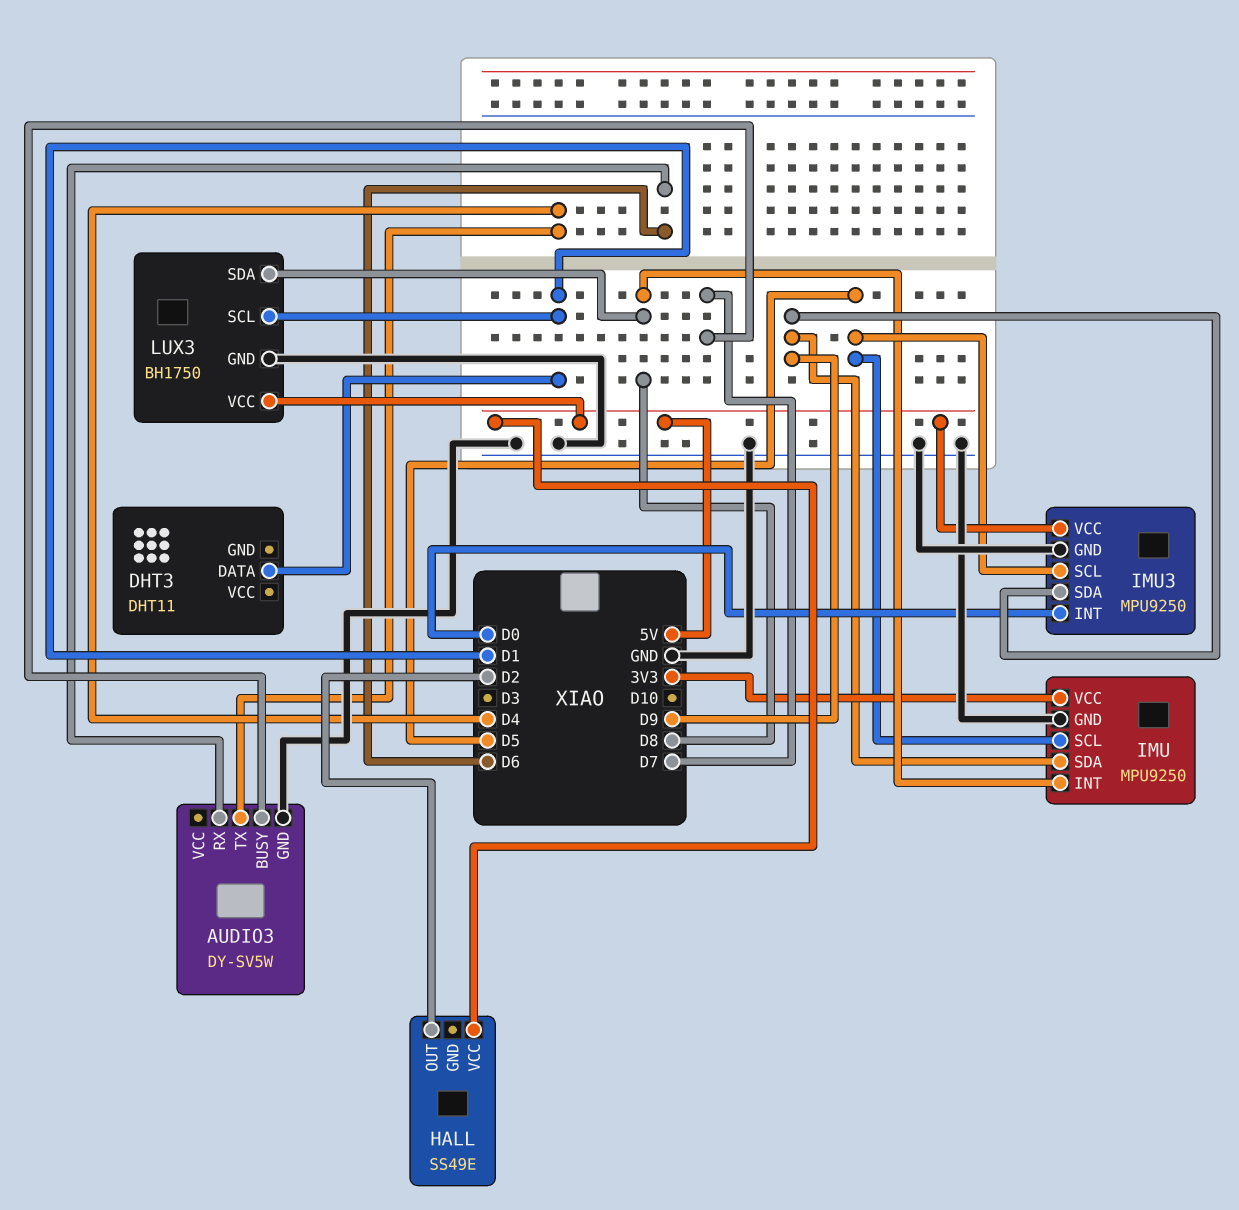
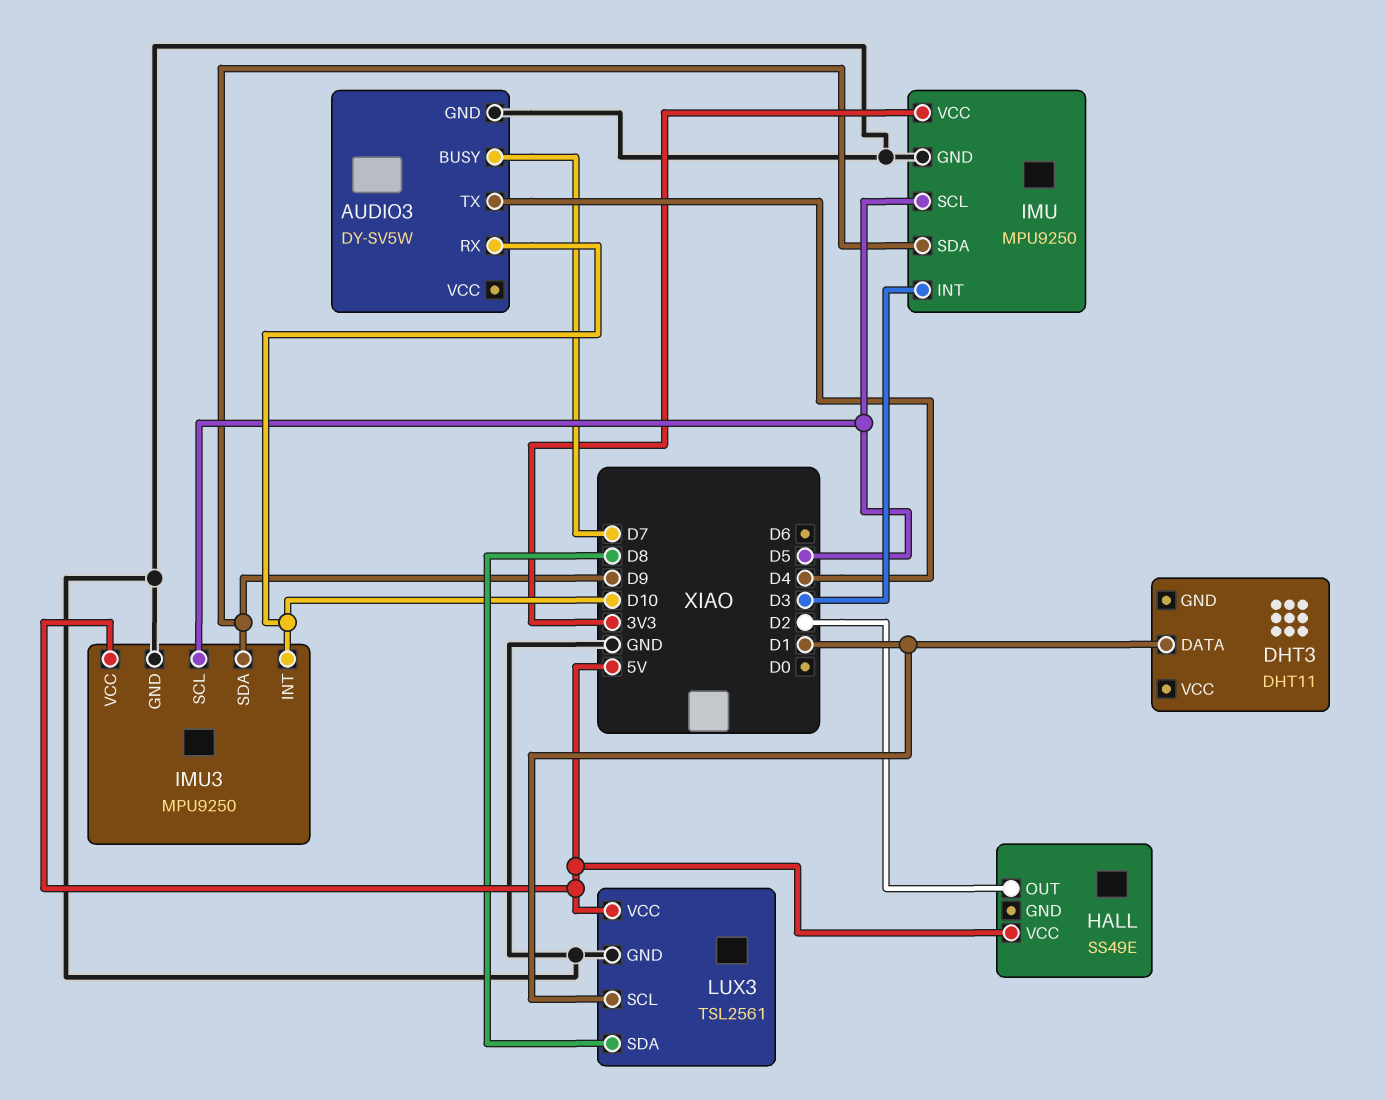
AUDIO3 pin RX: D6 -> D10
IMU pin INT: D8 -> D3
IMU3 pin INT: D0 -> D10
LUX3: BH1750 -> TSL2561

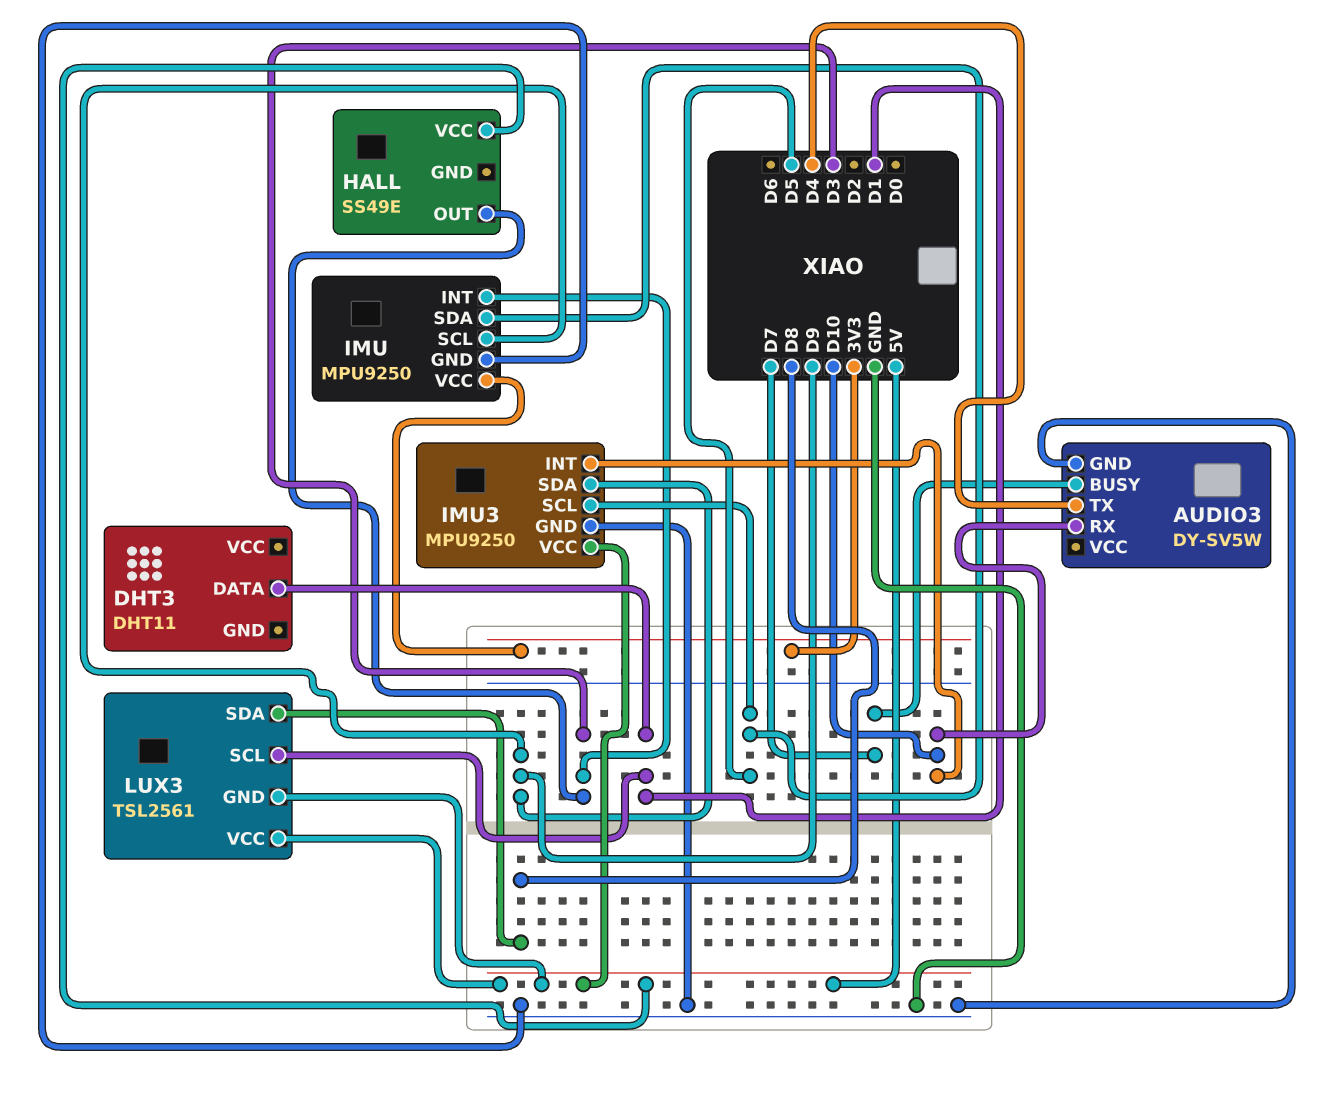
HALL pin OUT: D2 -> D3
IMU pin SCL: D5 -> D9
IMU pin SDA: D9 -> D5
LUX3 pin GND: GND -> 5V

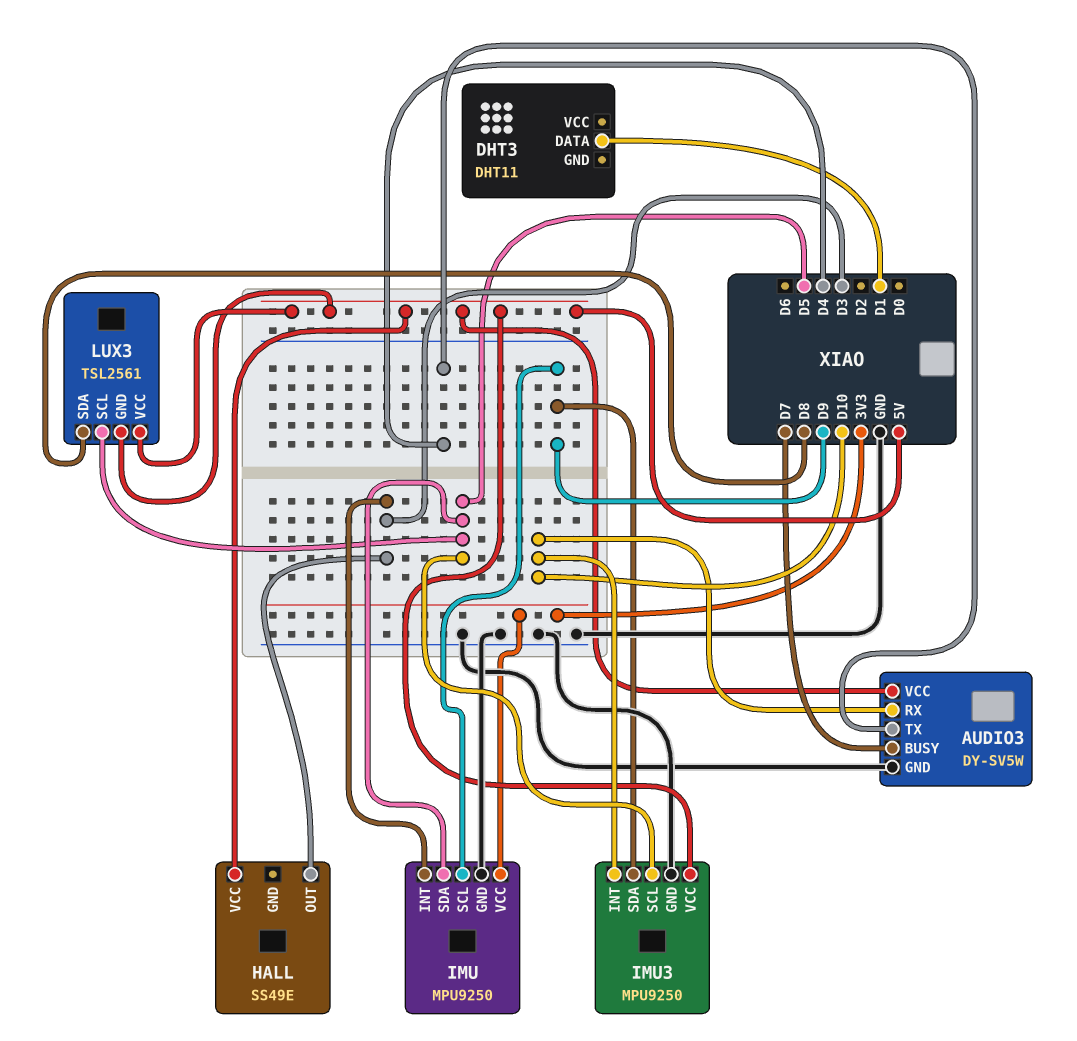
AUDIO3 pin VCC: none -> 5V
LUX3 pin SCL: D1 -> D5

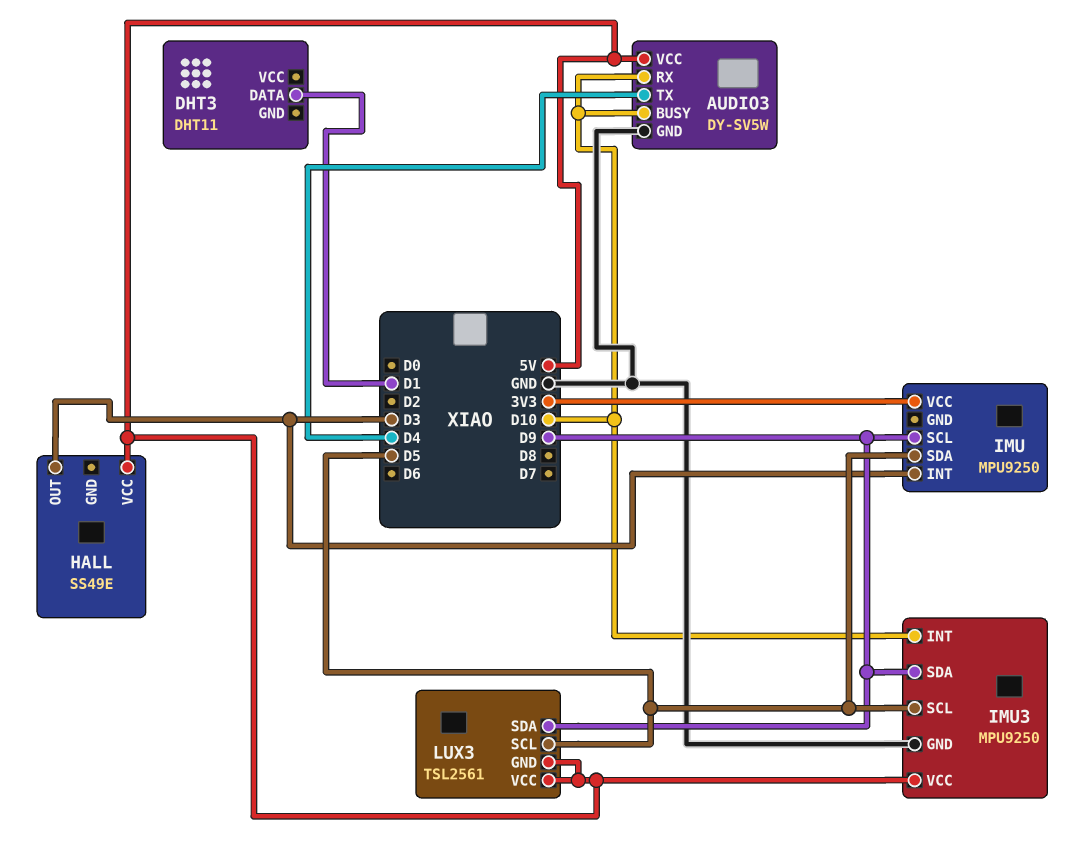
AUDIO3 pin BUSY: D7 -> D10
IMU pin GND: GND -> none
LUX3 pin SDA: D8 -> D9

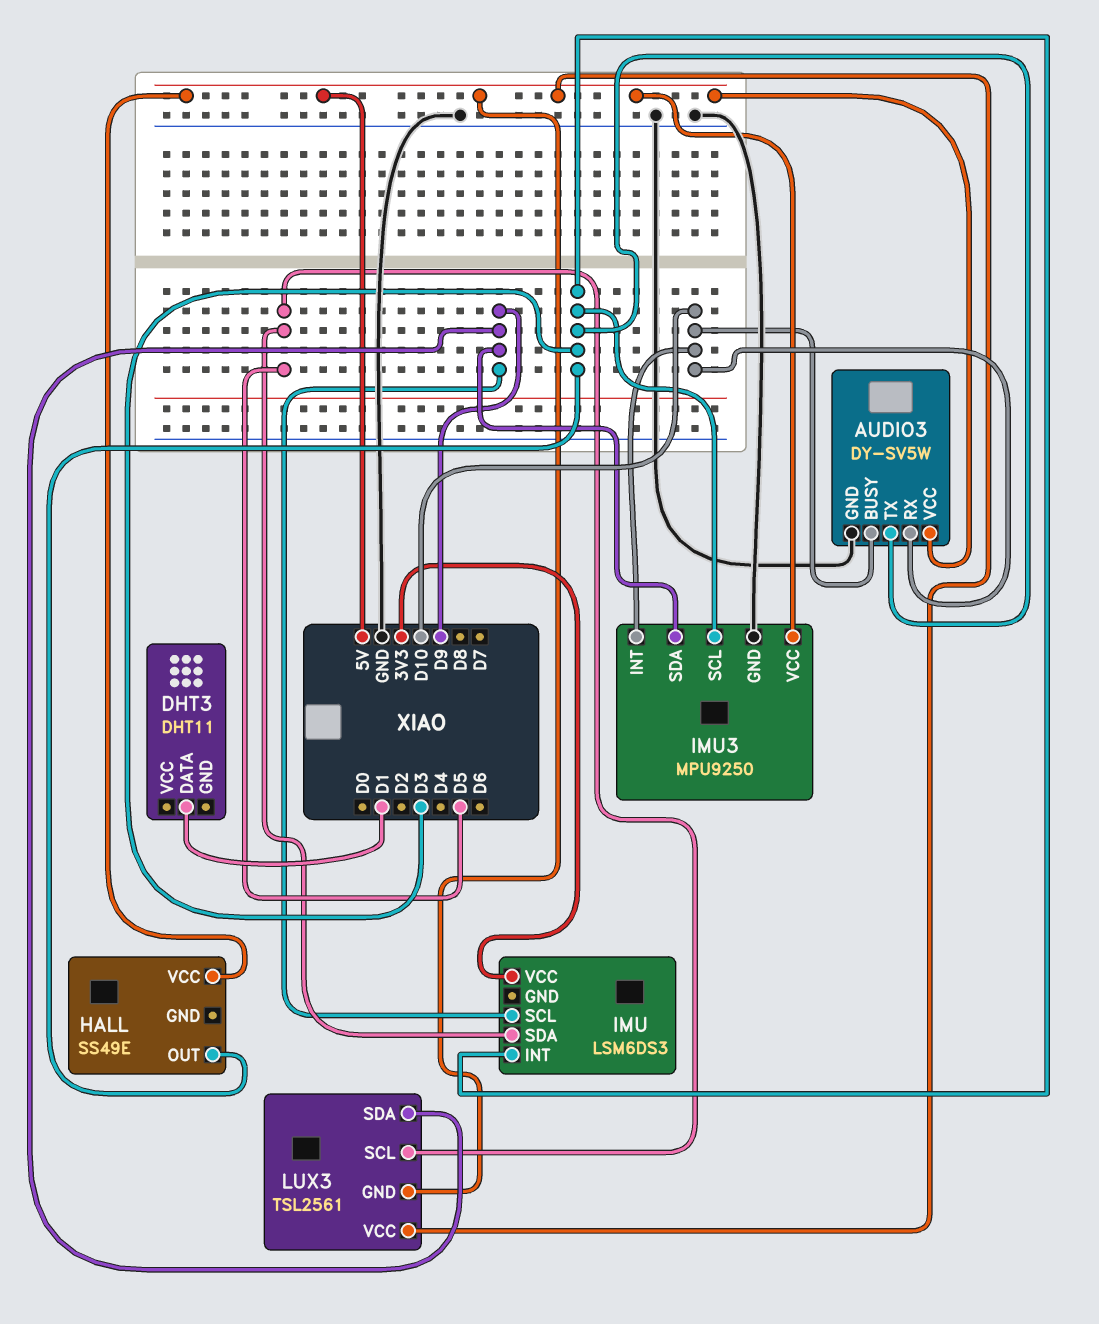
AUDIO3 pin TX: D4 -> D3
IMU: MPU9250 -> LSM6DS3
IMU3 pin SCL: D5 -> D3

